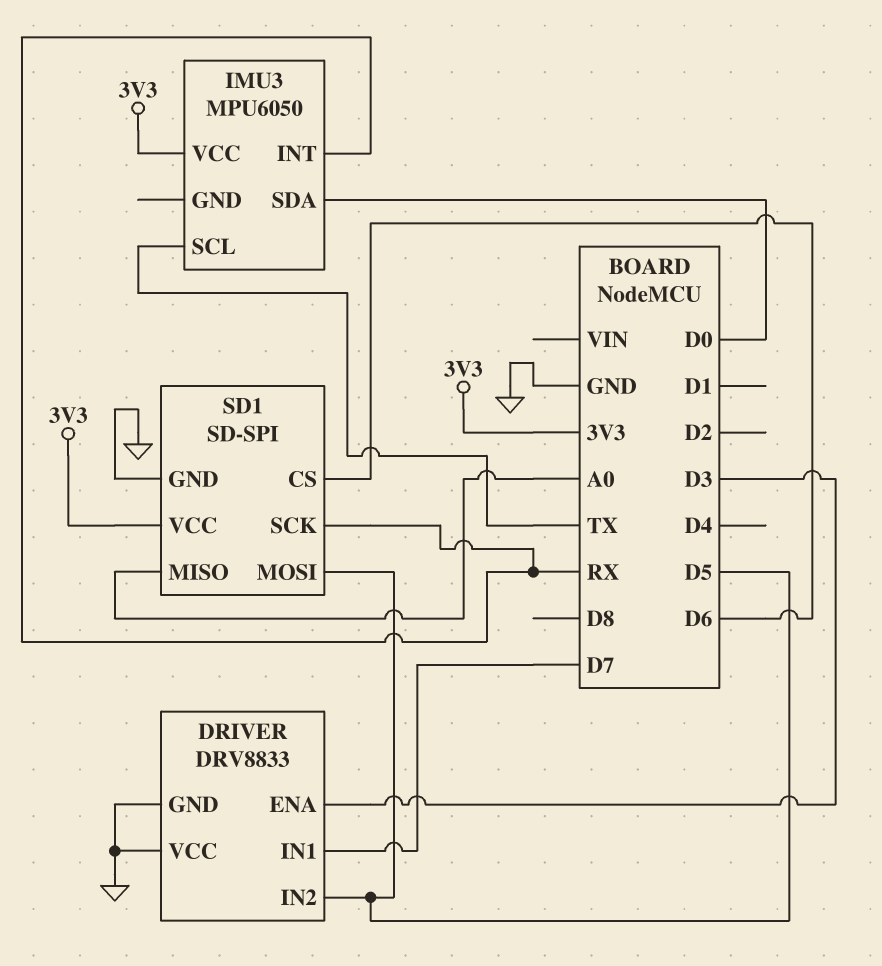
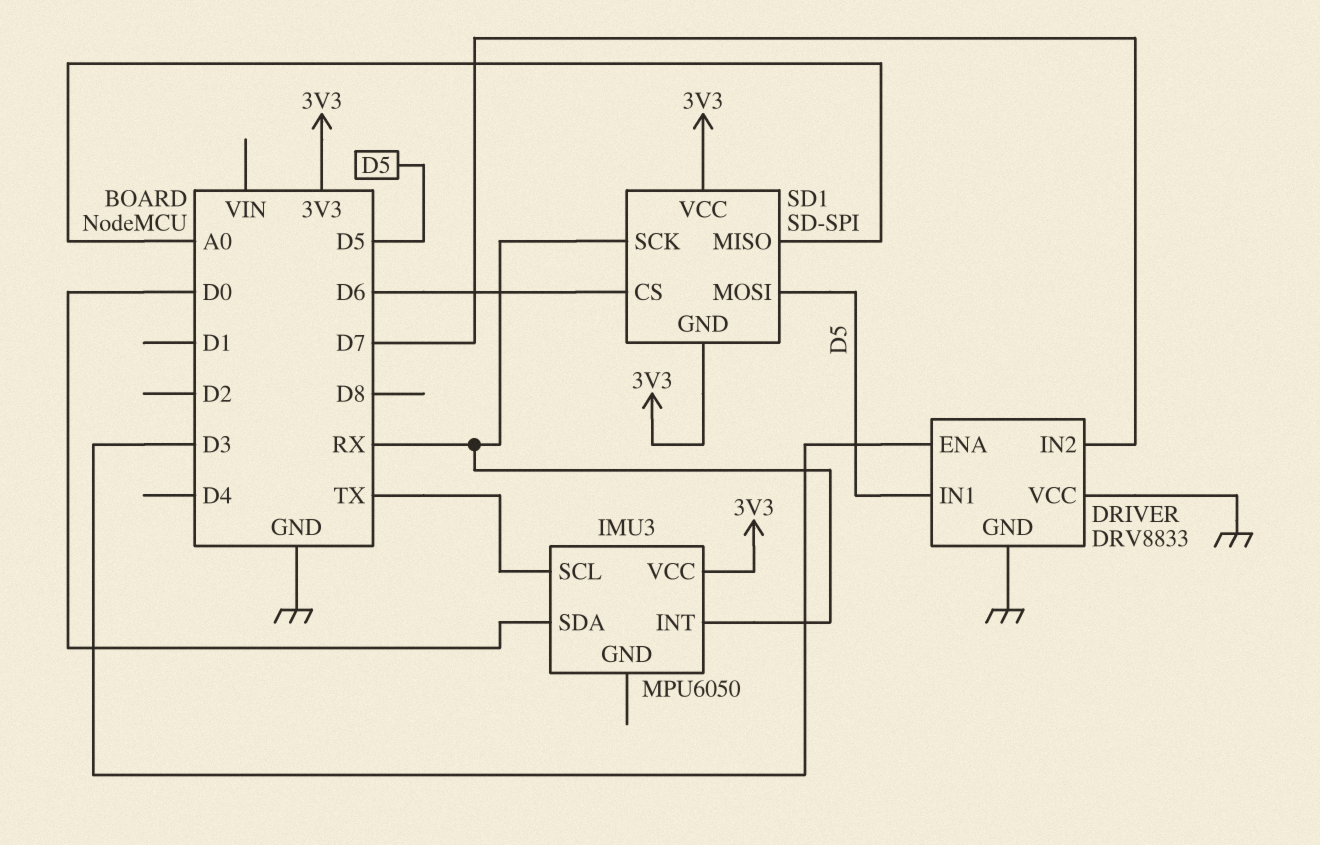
DRIVER pin IN1: D7 -> D5
DRIVER pin IN2: D5 -> D7
SD1 pin GND: GND -> 3V3

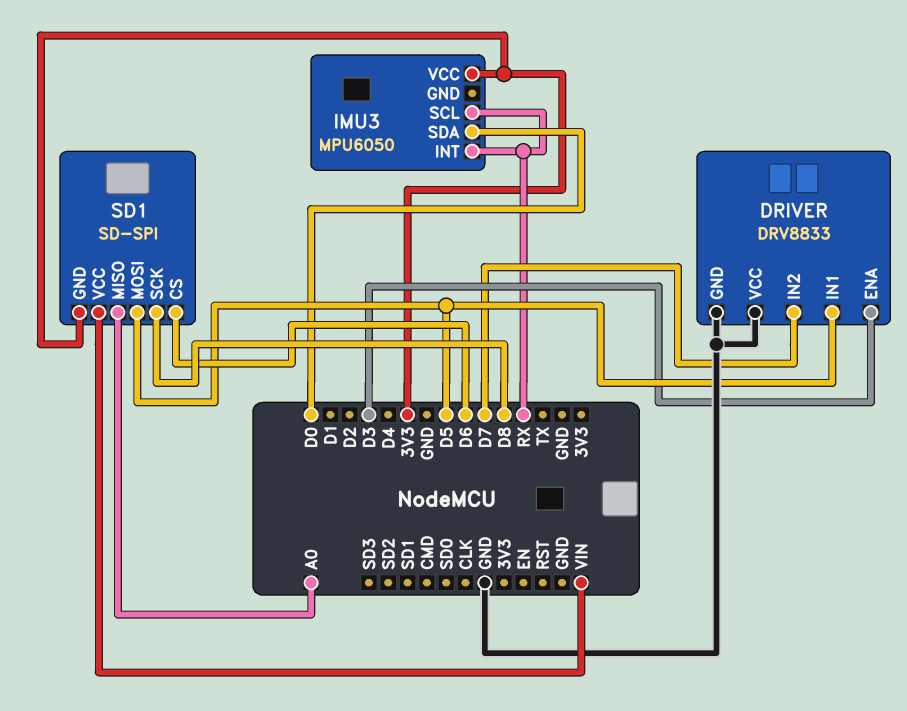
IMU3 pin SCL: TX -> RX
SD1 pin SCK: RX -> D8
SD1 pin VCC: 3V3 -> VIN

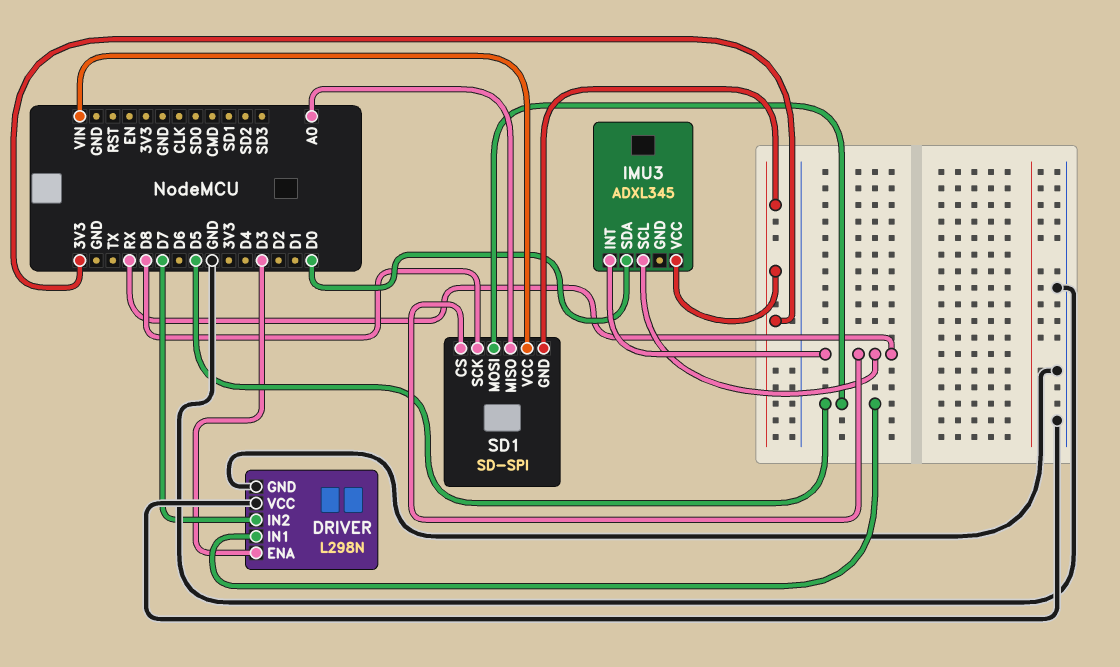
DRIVER: DRV8833 -> L298N
IMU3: MPU6050 -> ADXL345
SD1 pin CS: D6 -> RX

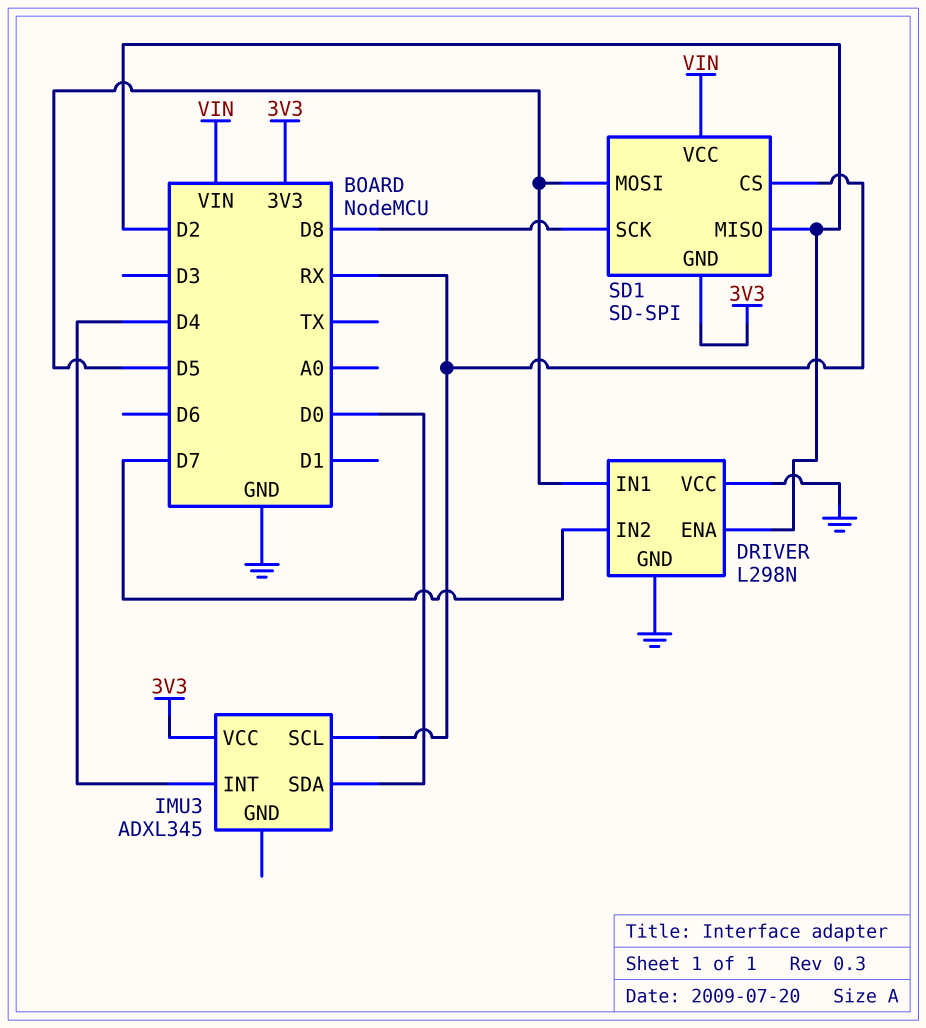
DRIVER pin ENA: D3 -> D2
IMU3 pin INT: RX -> D4
SD1 pin MISO: A0 -> D2

